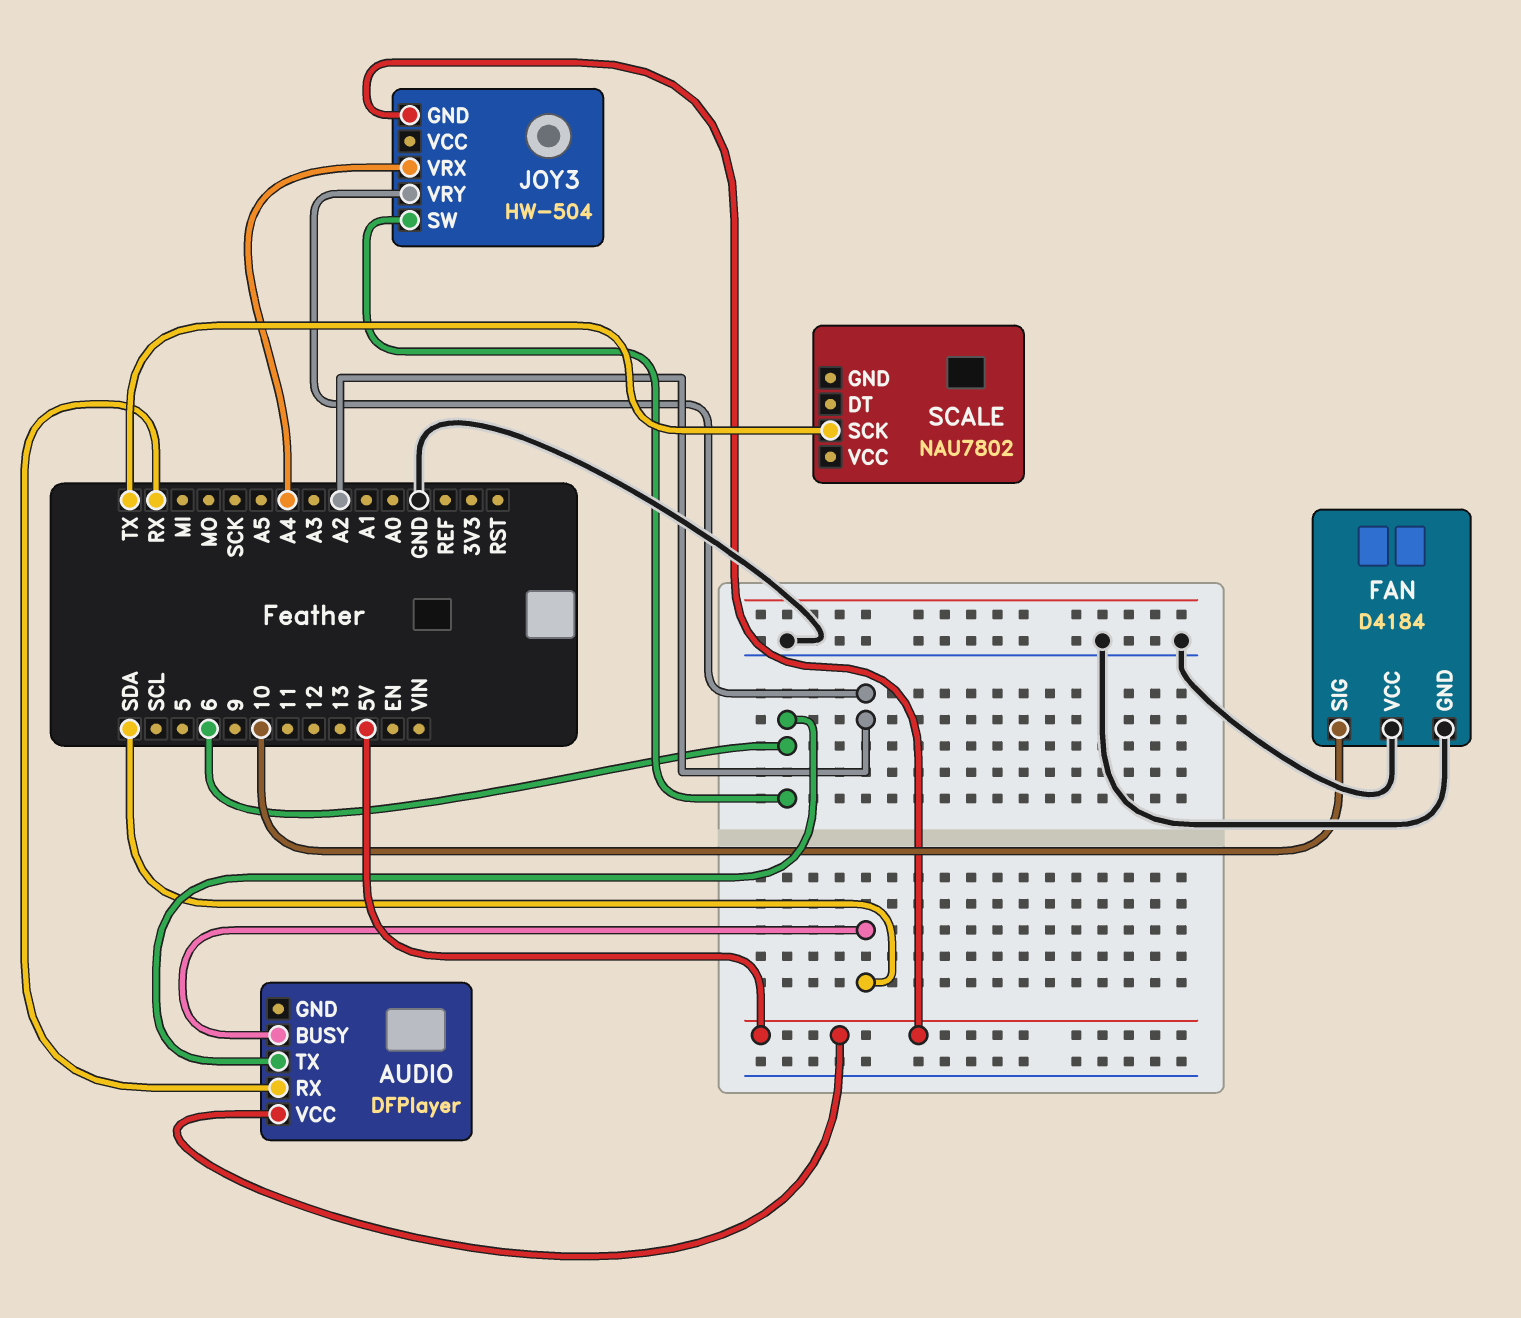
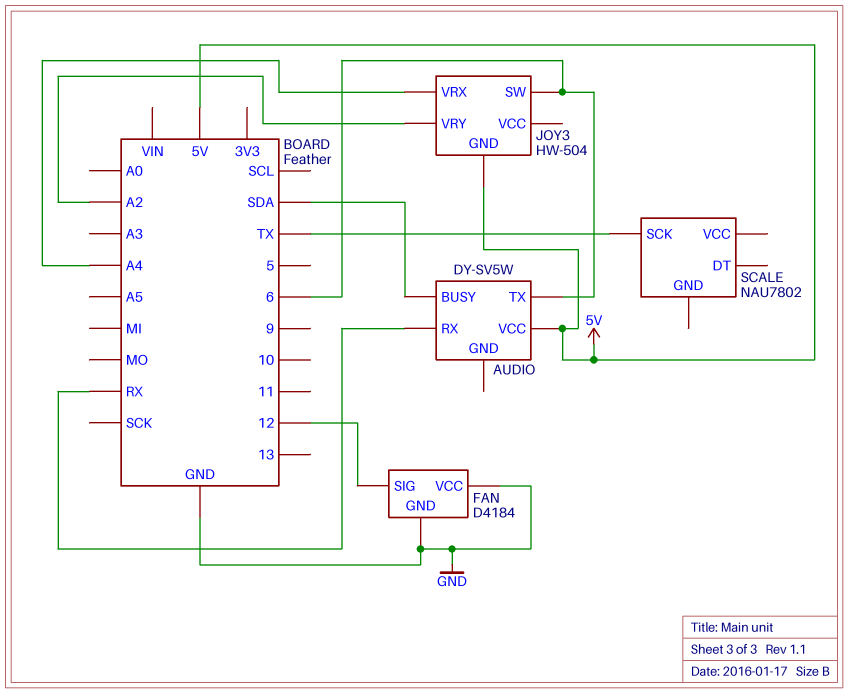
AUDIO: DFPlayer -> DY-SV5W
FAN pin SIG: 10 -> 12

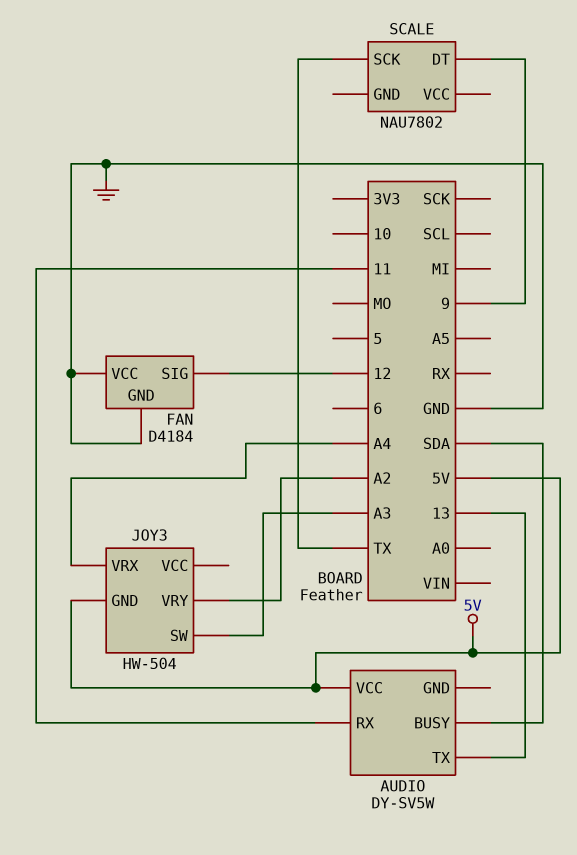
AUDIO pin RX: RX -> 11
AUDIO pin TX: 6 -> 13
JOY3 pin SW: 6 -> A3
SCALE pin DT: none -> 9

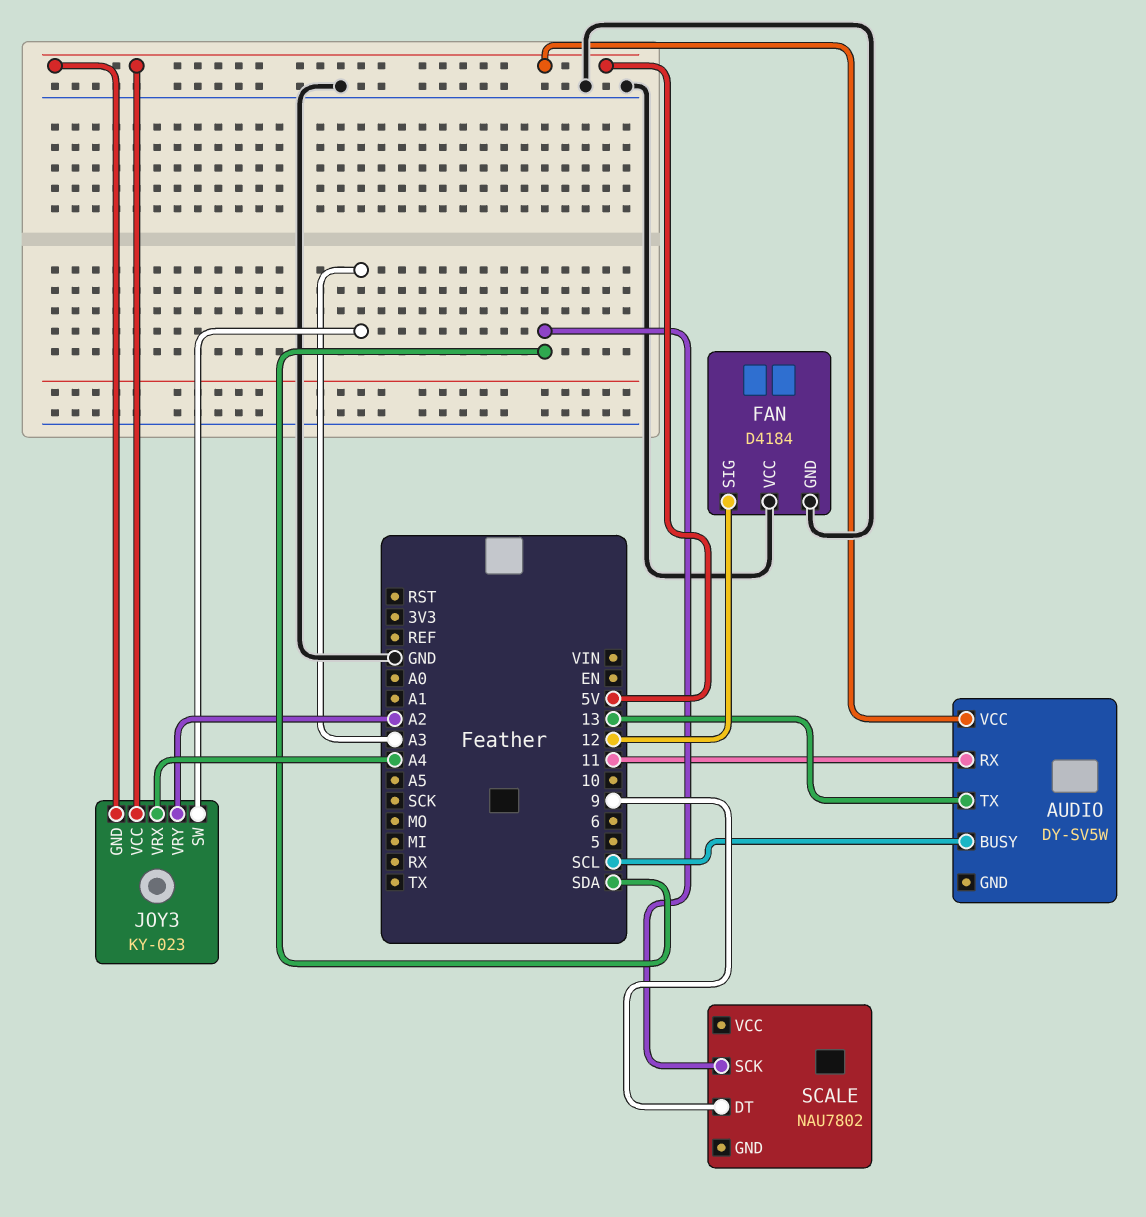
AUDIO pin BUSY: SDA -> SCL
JOY3: HW-504 -> KY-023
JOY3 pin VCC: none -> 5V
SCALE pin SCK: TX -> SDA

